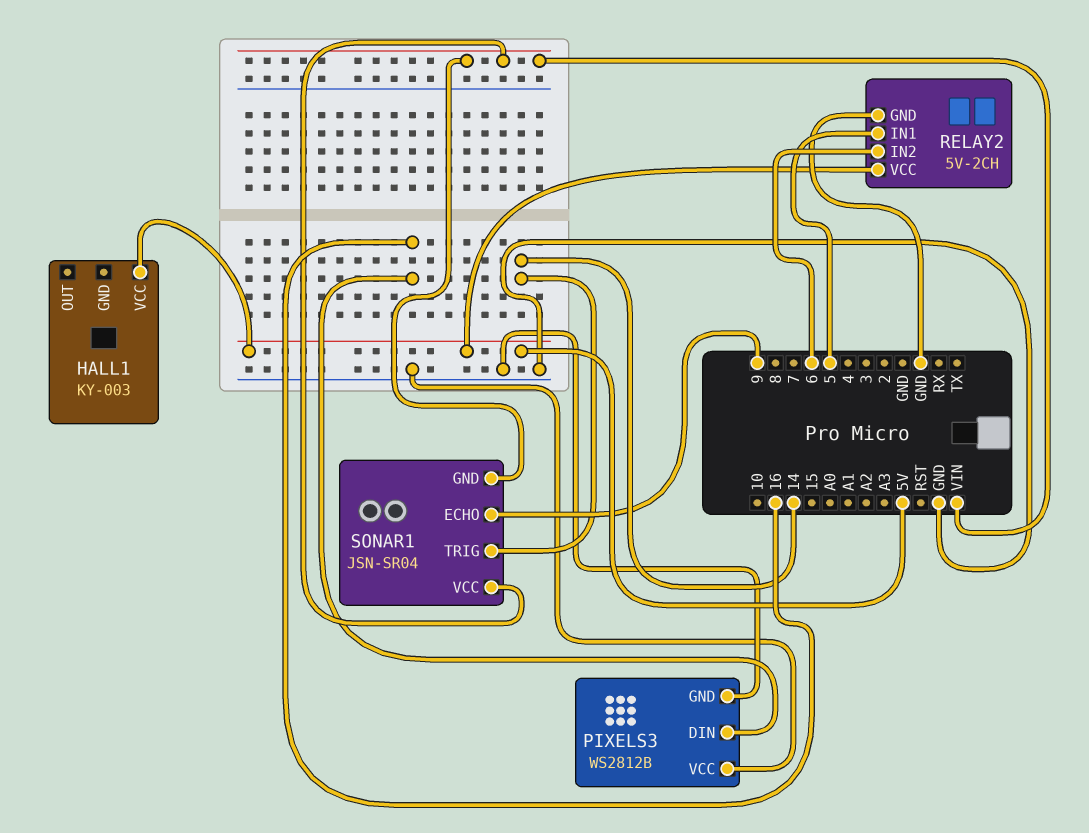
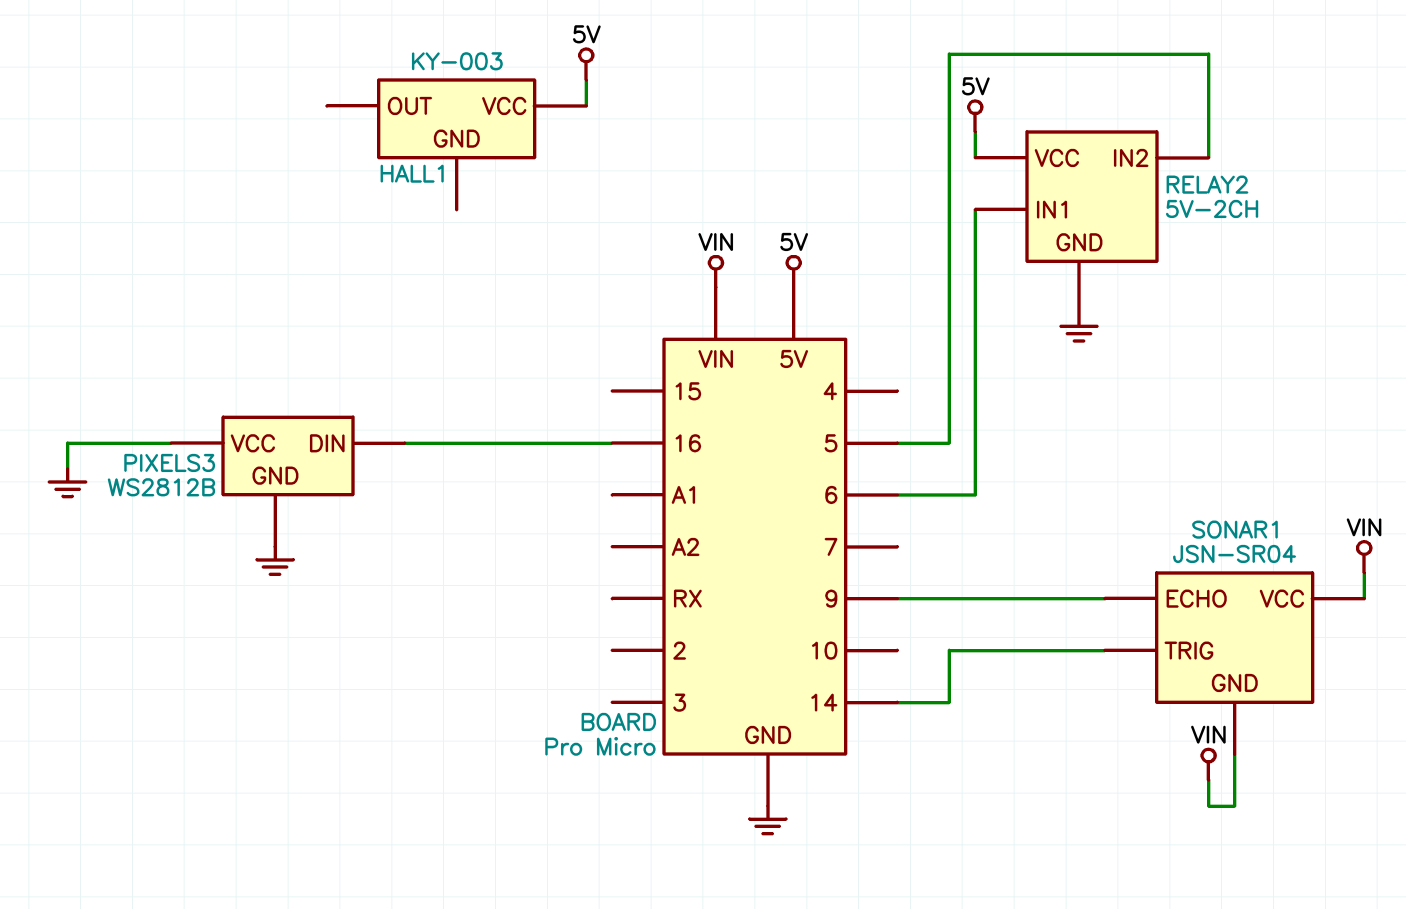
RELAY2 pin IN1: 5 -> 6
RELAY2 pin IN2: 6 -> 5

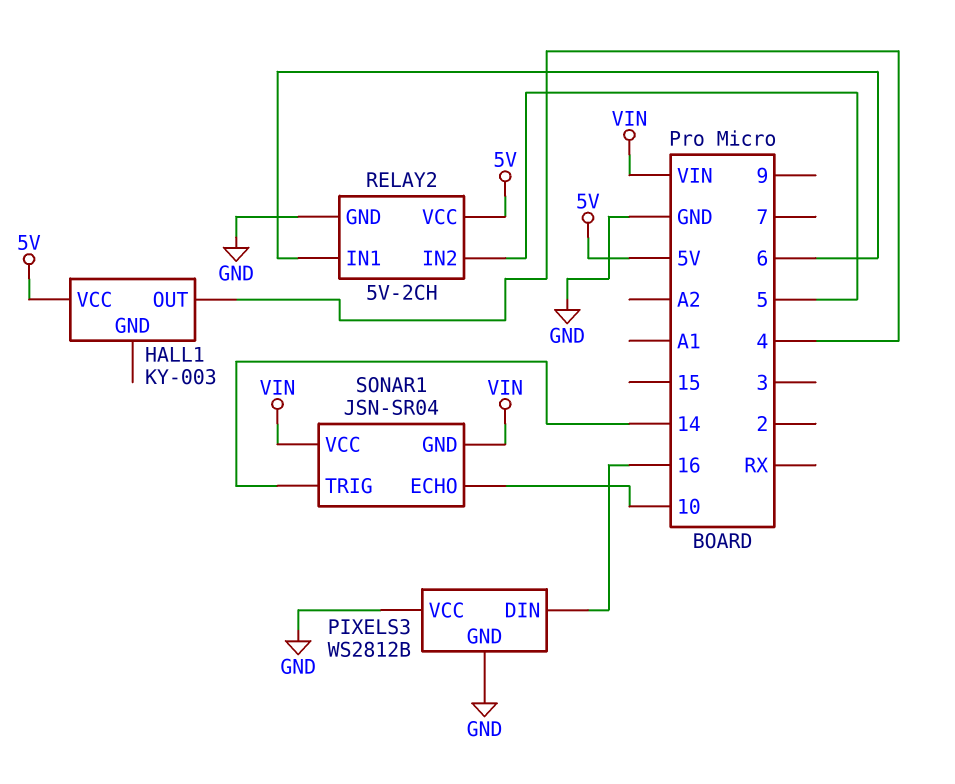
HALL1 pin OUT: none -> 4
SONAR1 pin ECHO: 9 -> 10

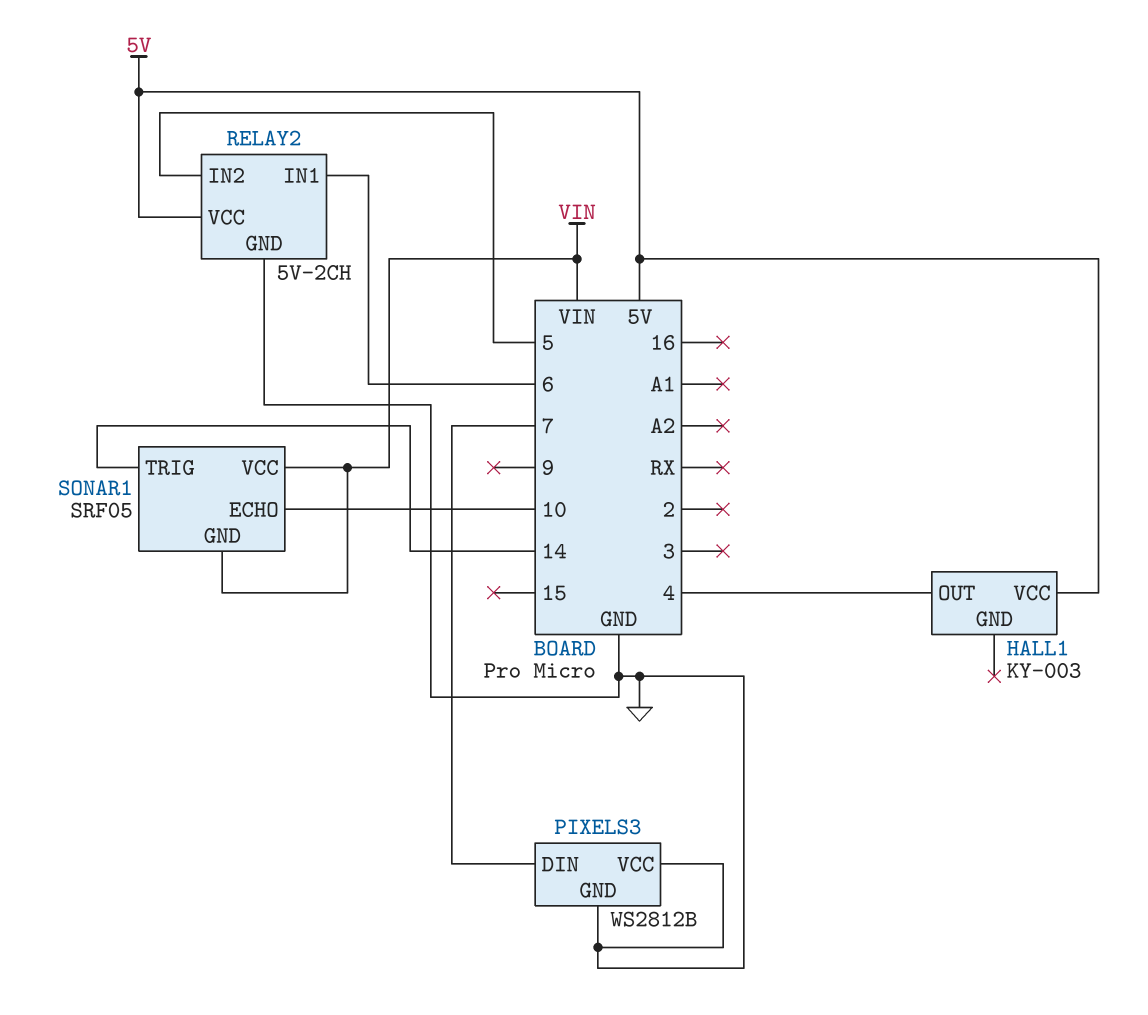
PIXELS3 pin DIN: 16 -> 7
SONAR1: JSN-SR04 -> SRF05

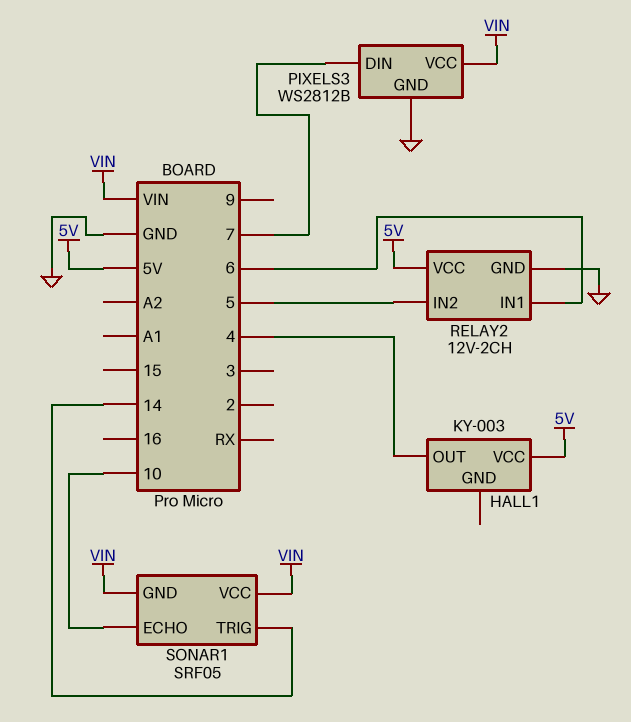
PIXELS3 pin VCC: GND -> VIN
RELAY2: 5V-2CH -> 12V-2CH

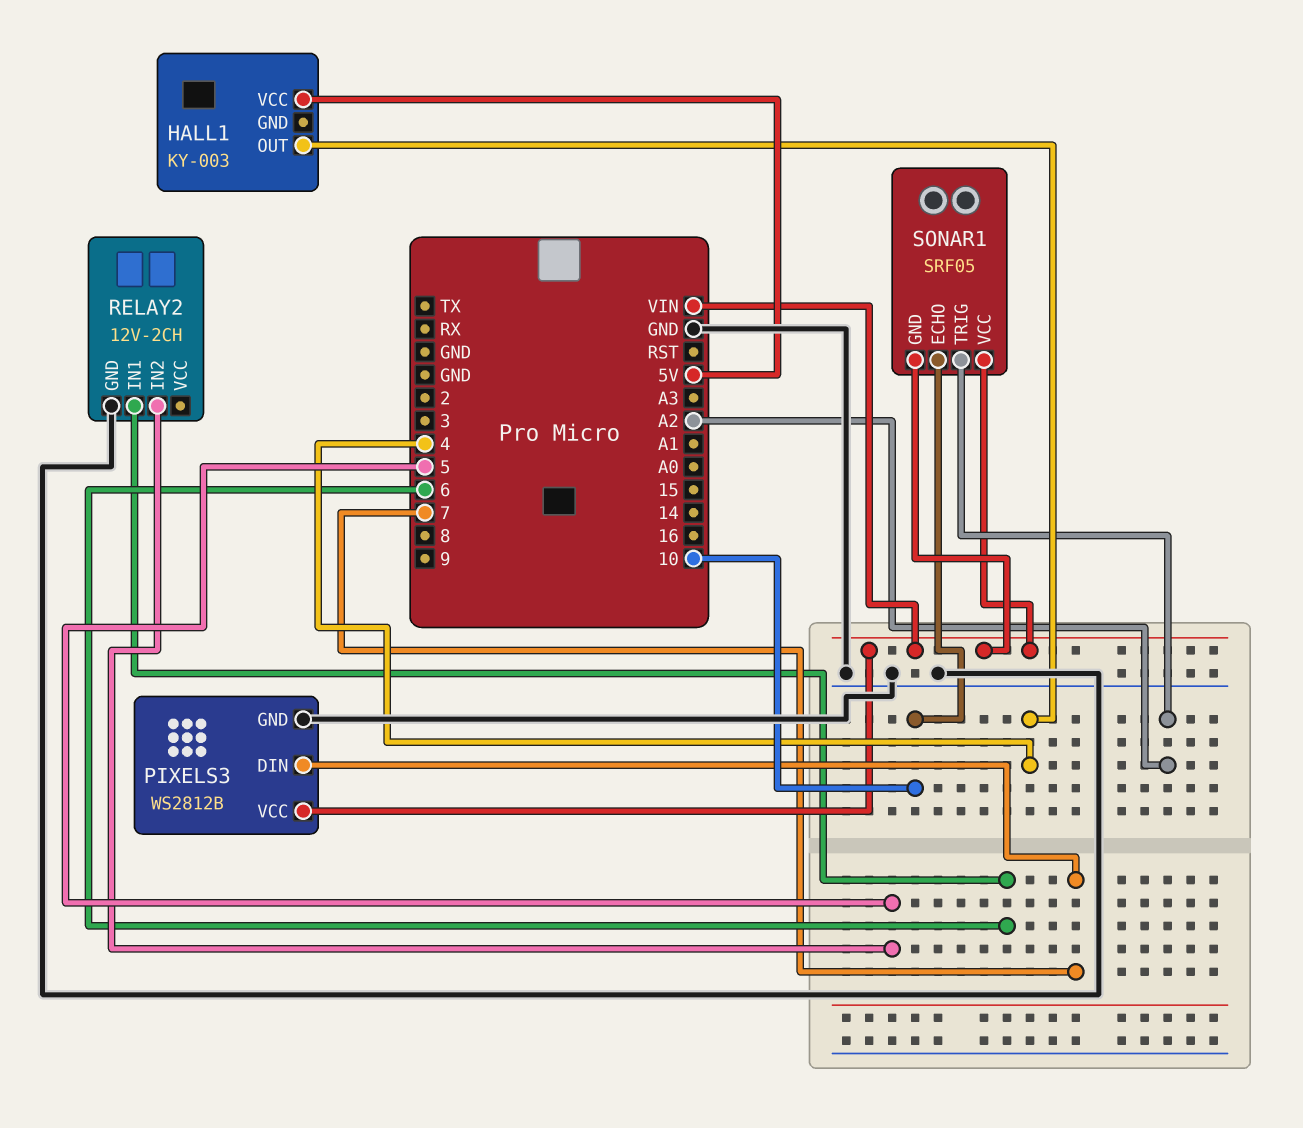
RELAY2 pin VCC: 5V -> none
SONAR1 pin TRIG: 14 -> A2

